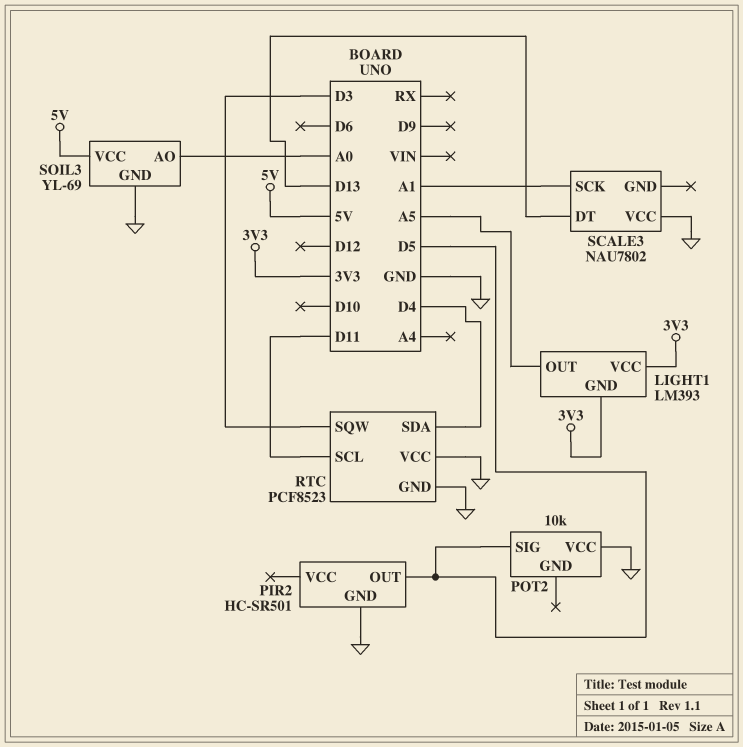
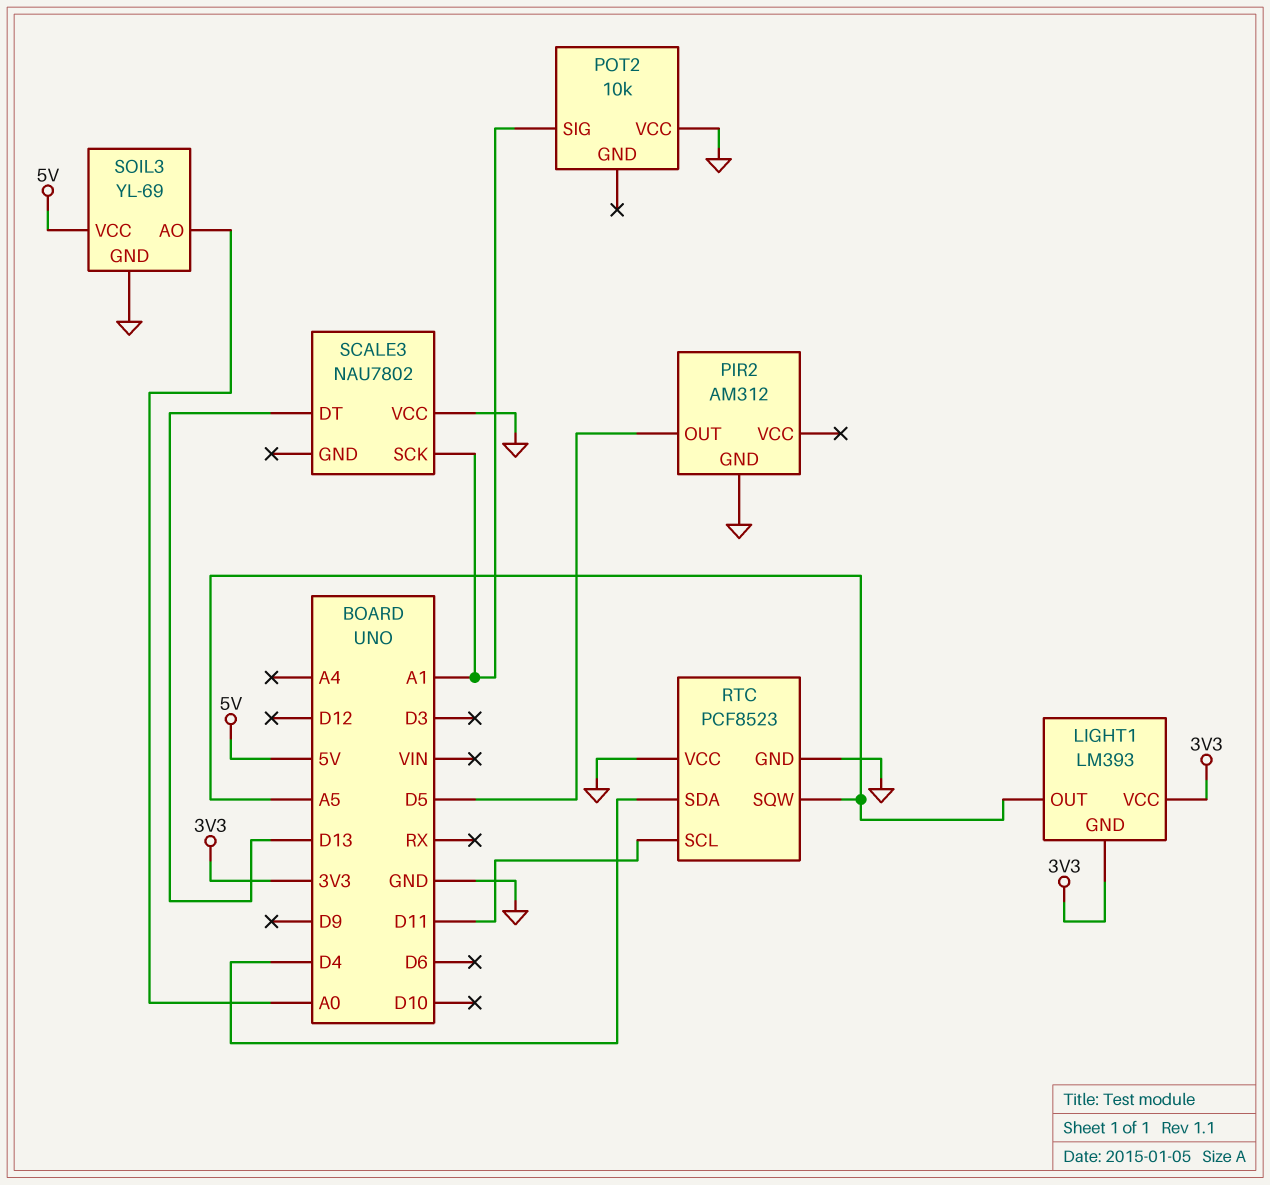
PIR2: HC-SR501 -> AM312
POT2 pin SIG: D5 -> A1
RTC pin SQW: D3 -> A5

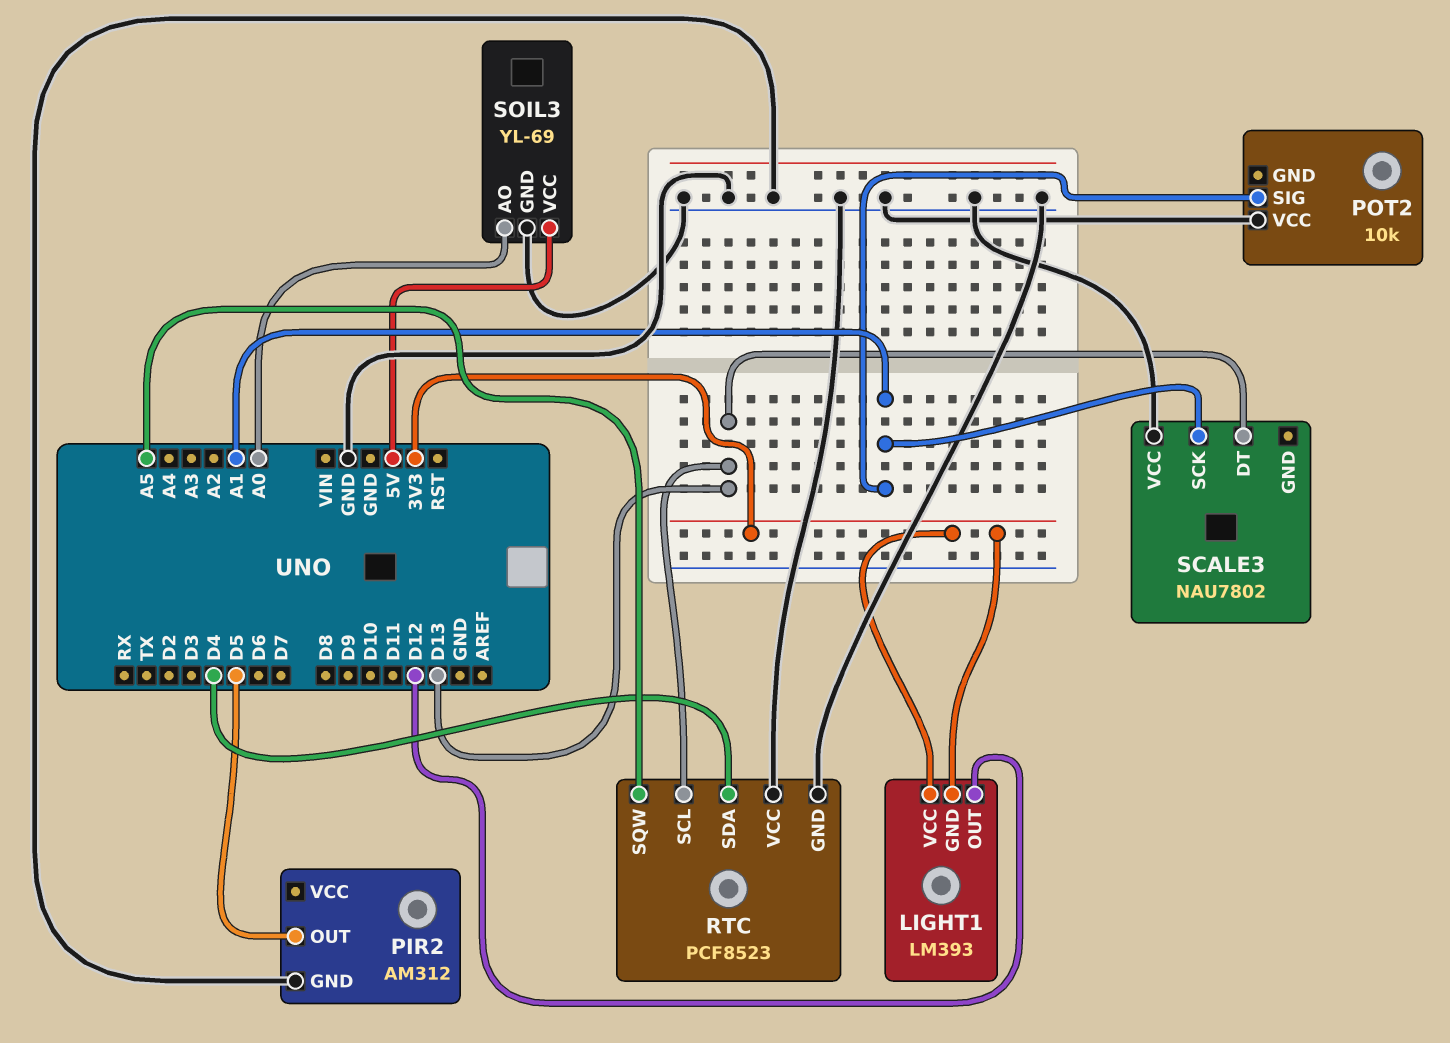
LIGHT1 pin OUT: A5 -> D12
RTC pin SCL: D11 -> D13

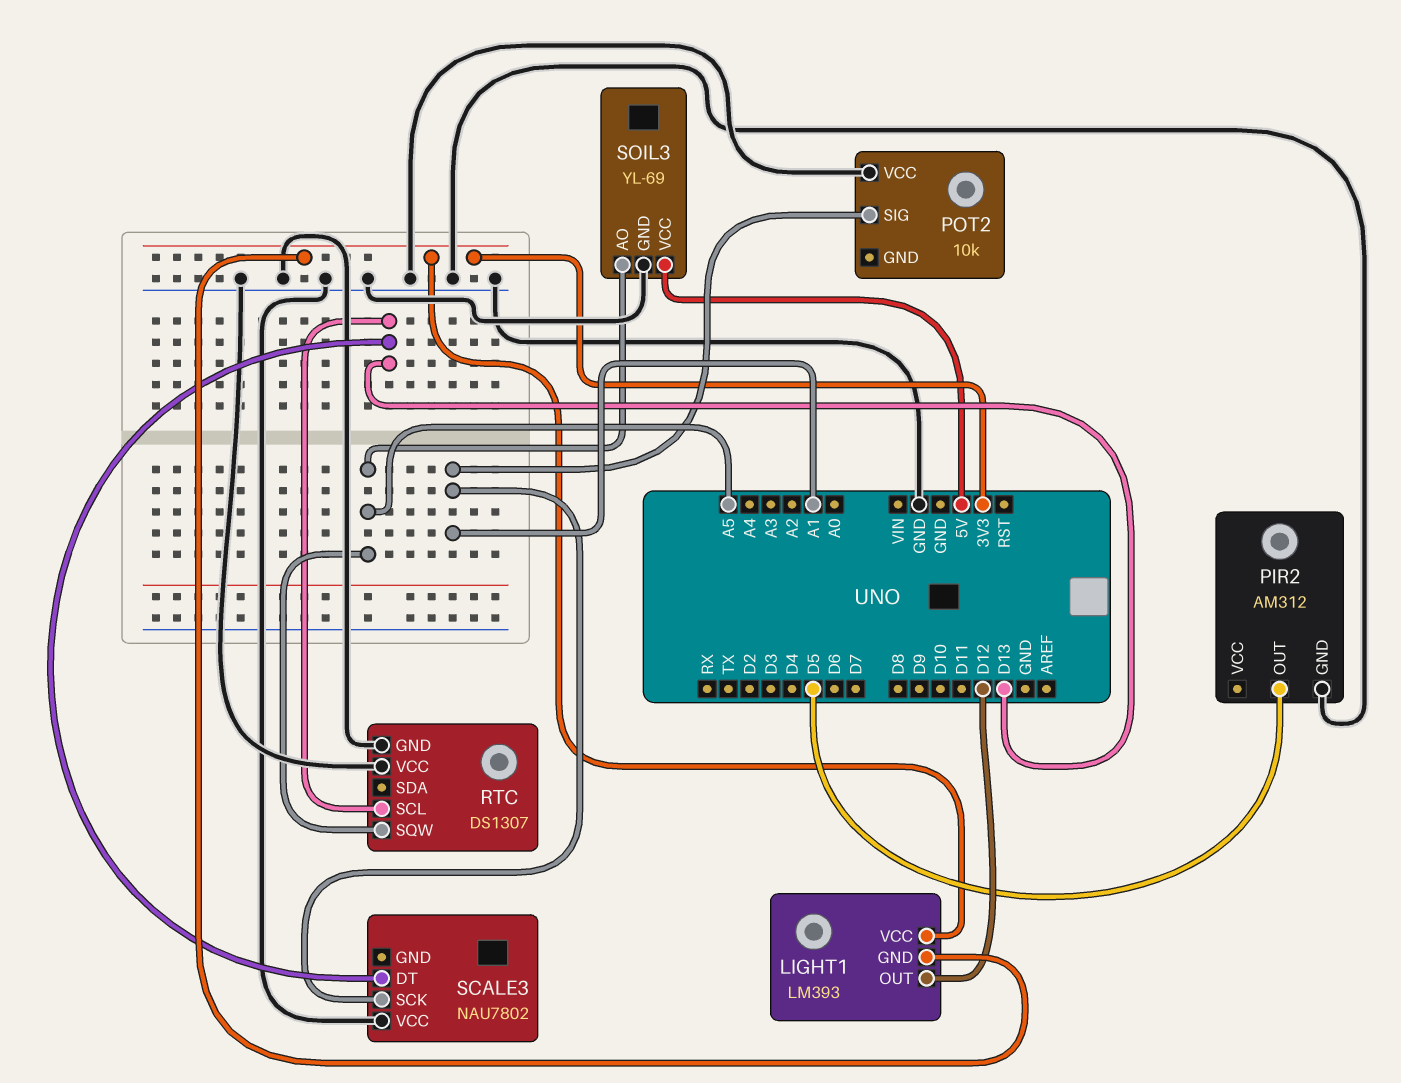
RTC: PCF8523 -> DS1307
RTC pin SDA: D4 -> none
SOIL3 pin AO: A0 -> A5

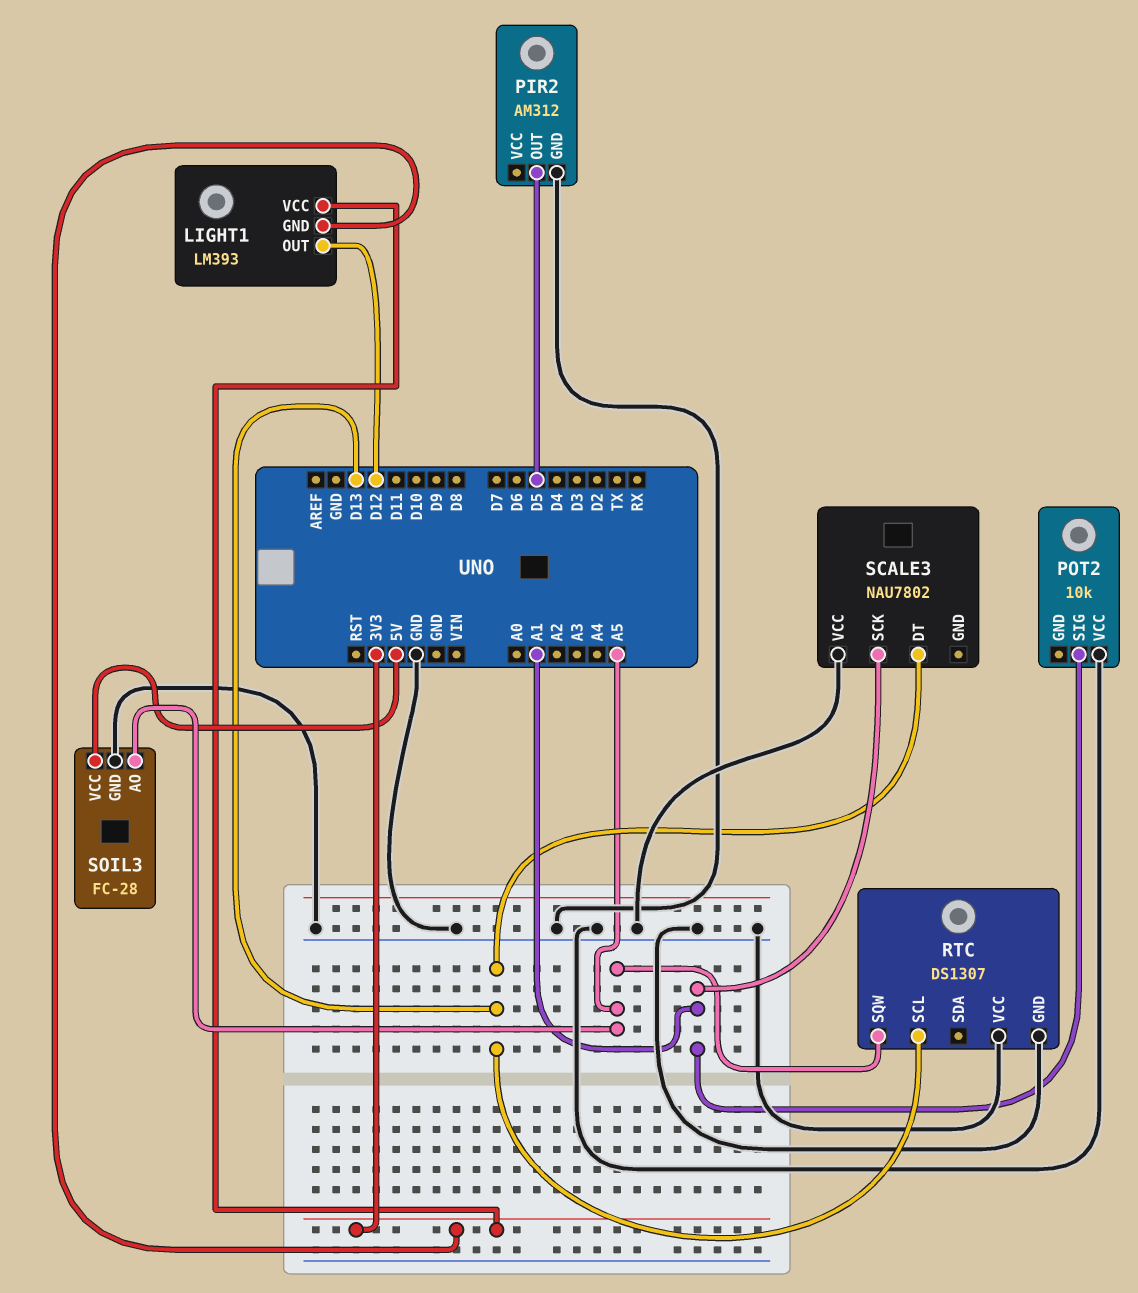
SOIL3: YL-69 -> FC-28

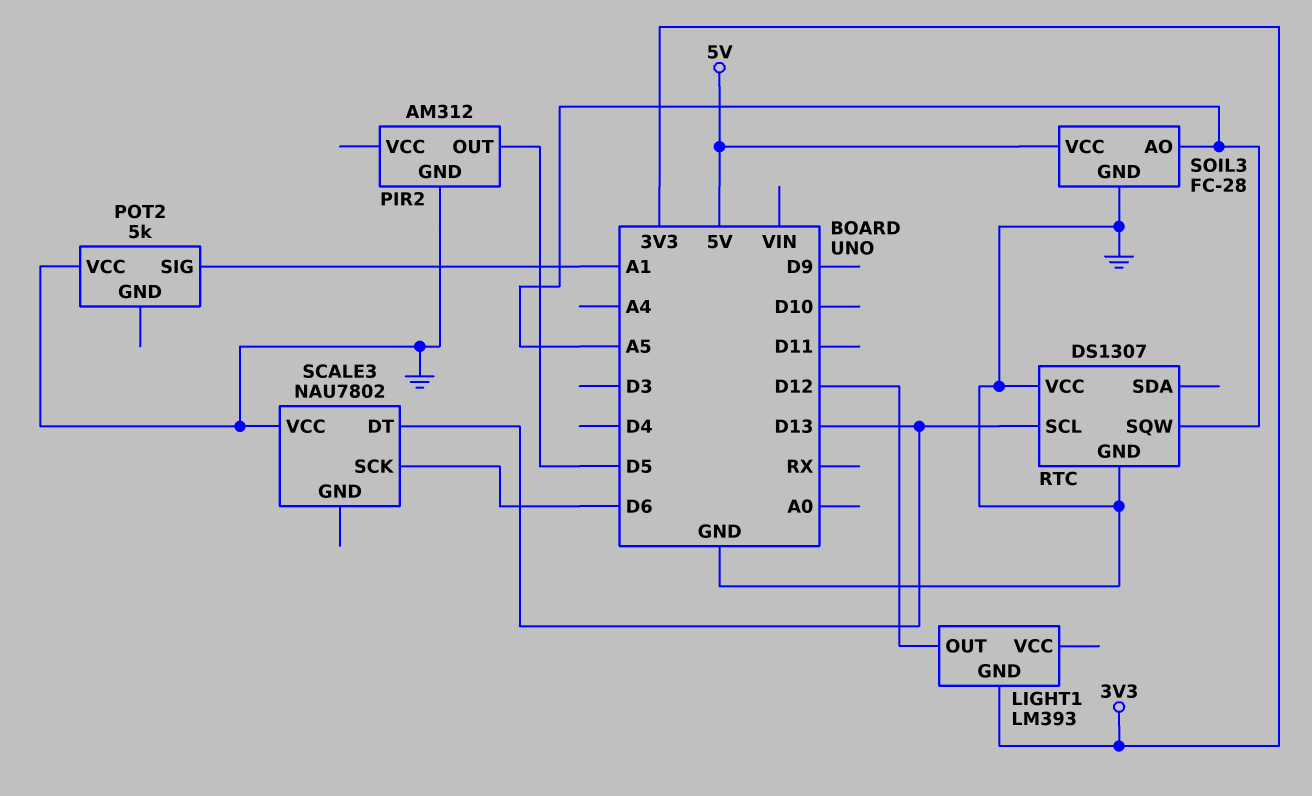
LIGHT1 pin VCC: 3V3 -> none
POT2: 10k -> 5k
SCALE3 pin SCK: A1 -> D6

